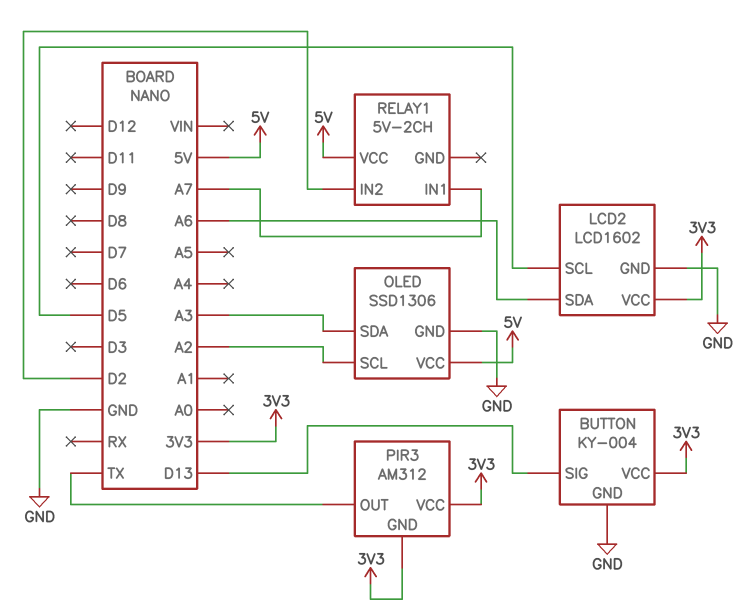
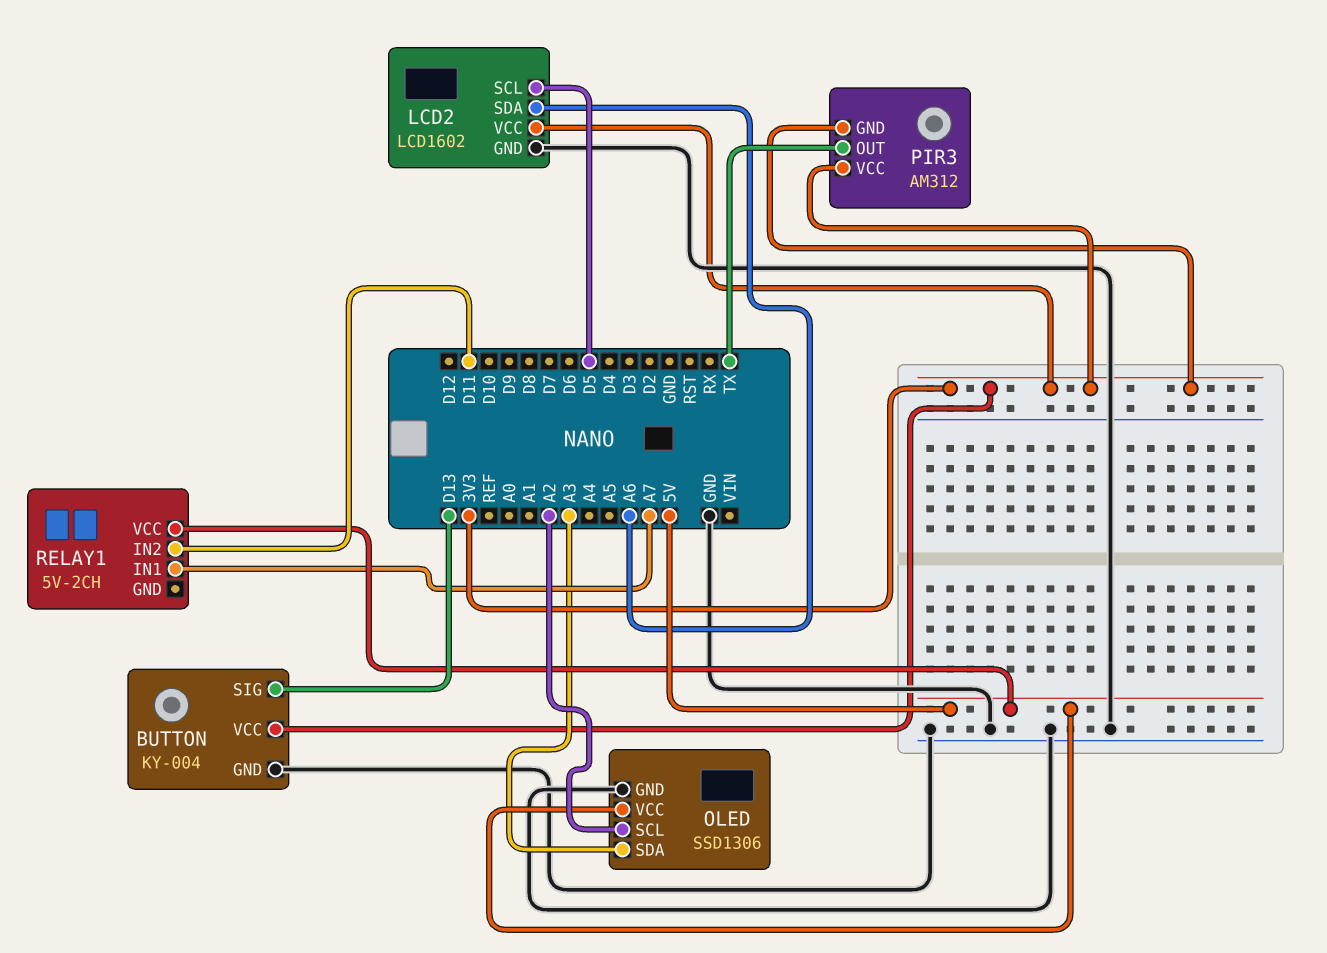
RELAY1 pin IN2: D2 -> D11

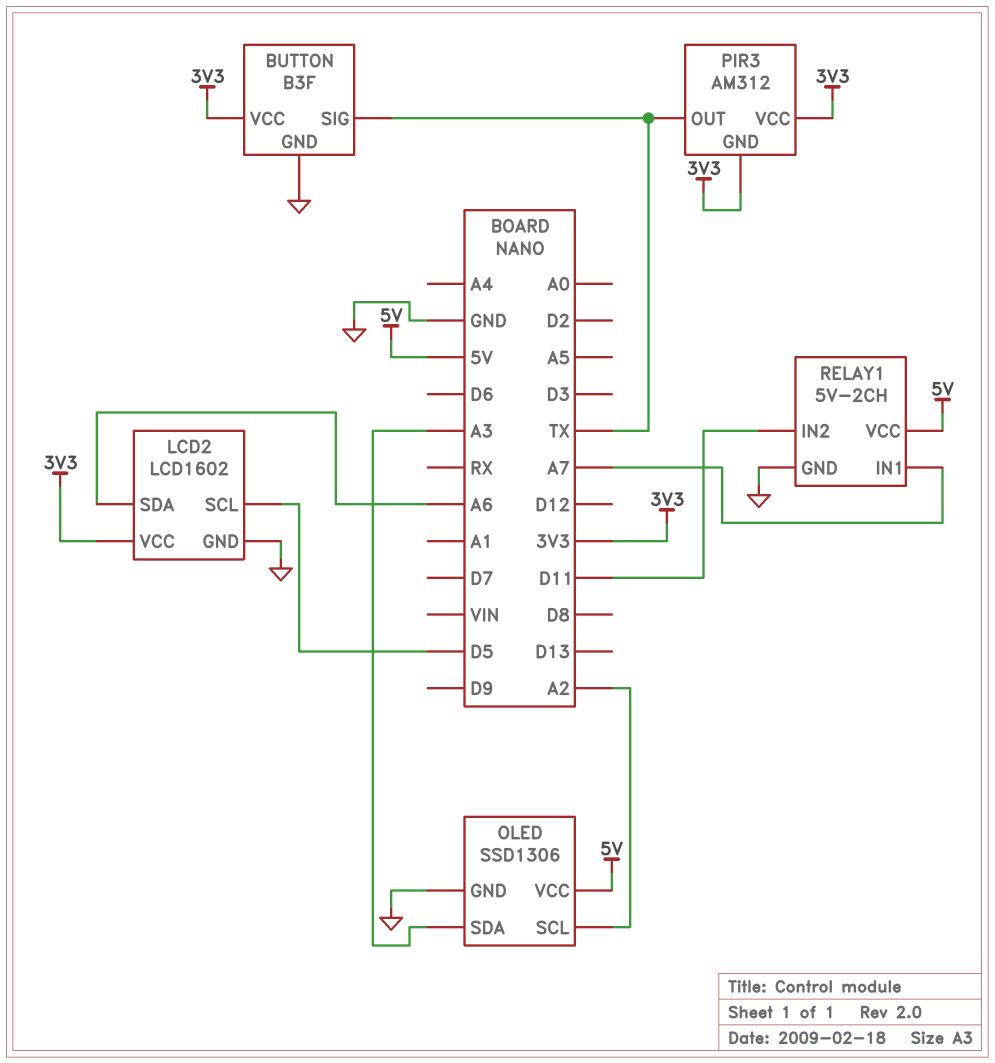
BUTTON: KY-004 -> B3F
BUTTON pin SIG: D13 -> TX
RELAY1 pin GND: none -> GND

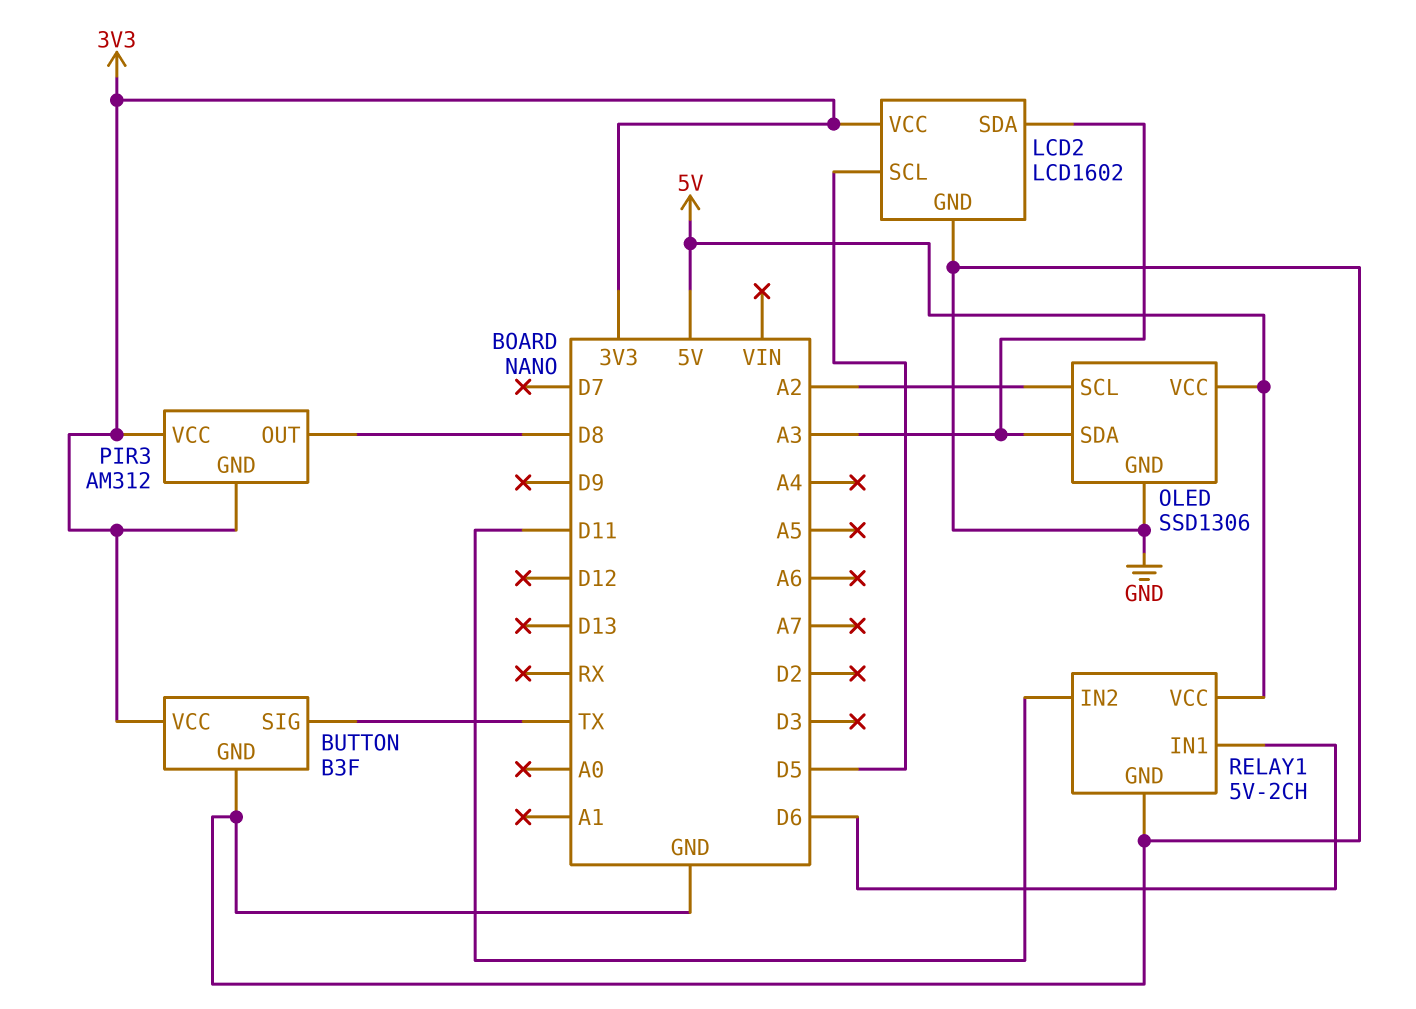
LCD2 pin SDA: A6 -> A3
PIR3 pin OUT: TX -> D8
RELAY1 pin IN1: A7 -> D6

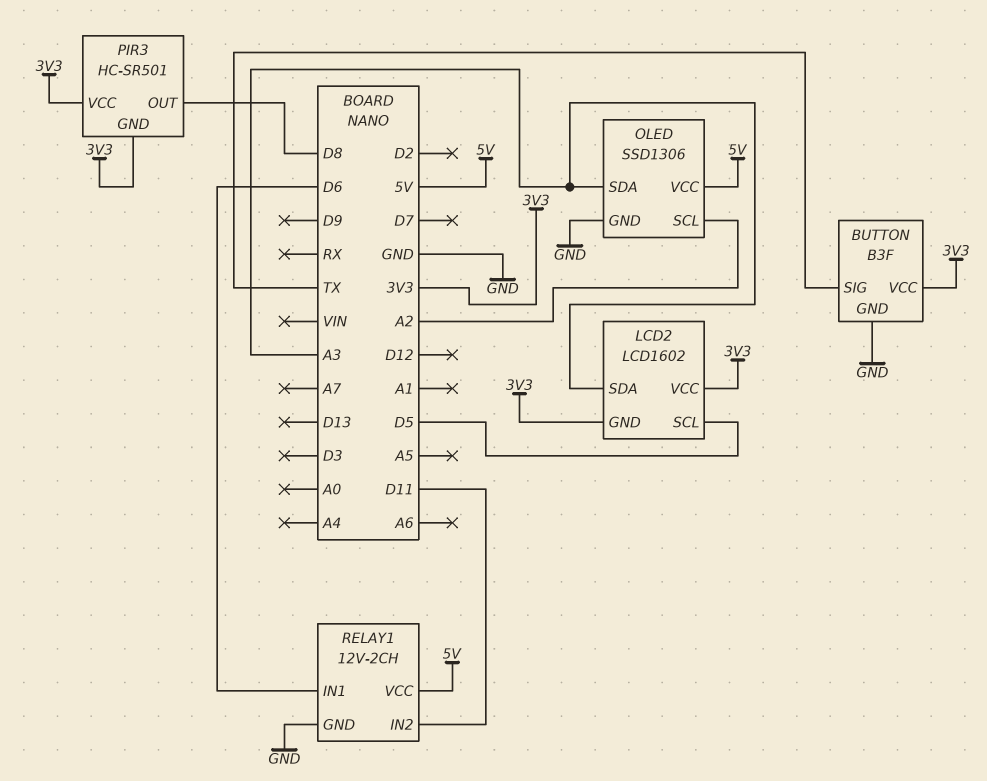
LCD2 pin GND: GND -> 3V3
PIR3: AM312 -> HC-SR501
RELAY1: 5V-2CH -> 12V-2CH

